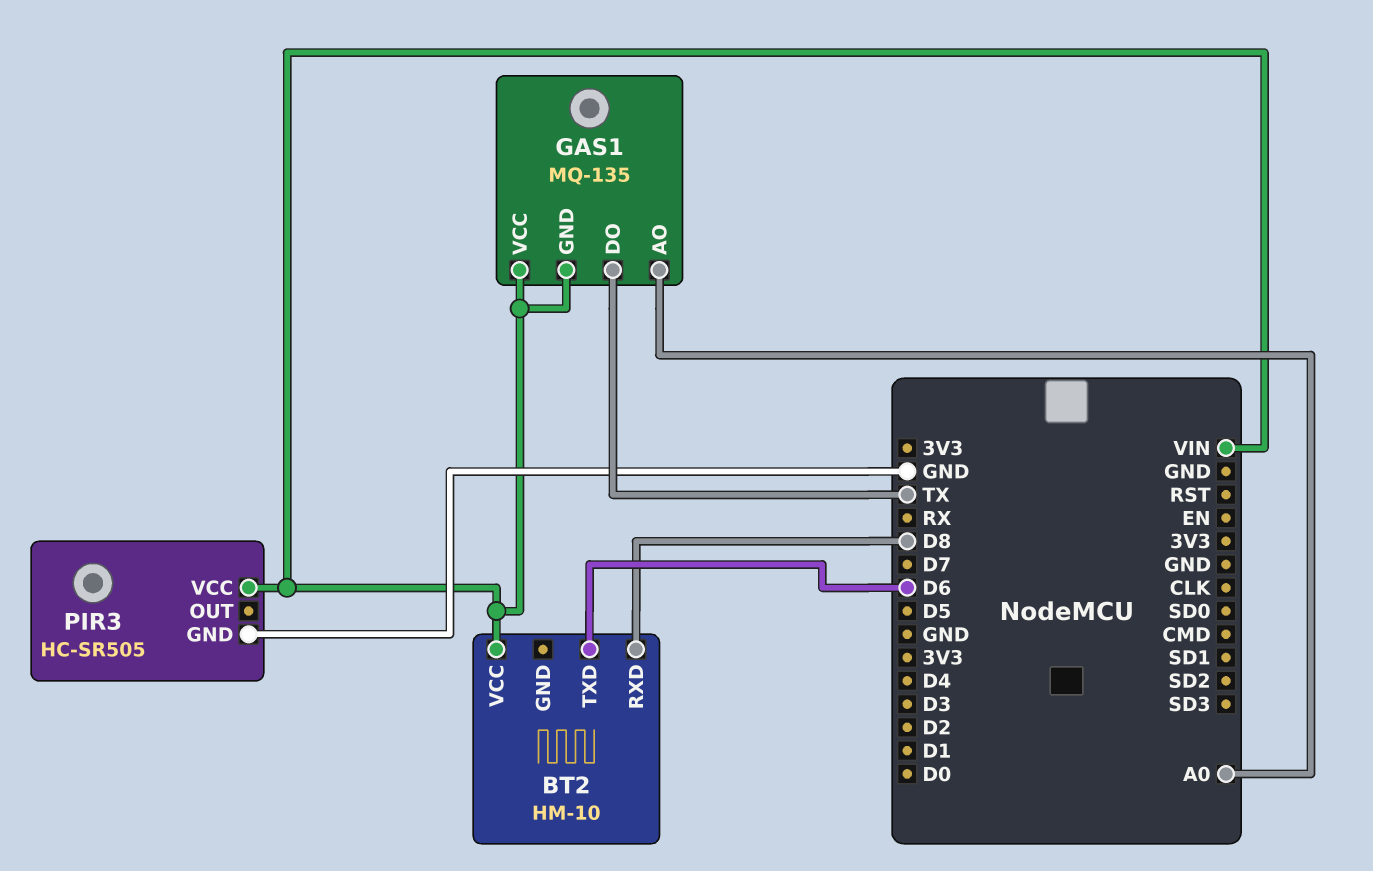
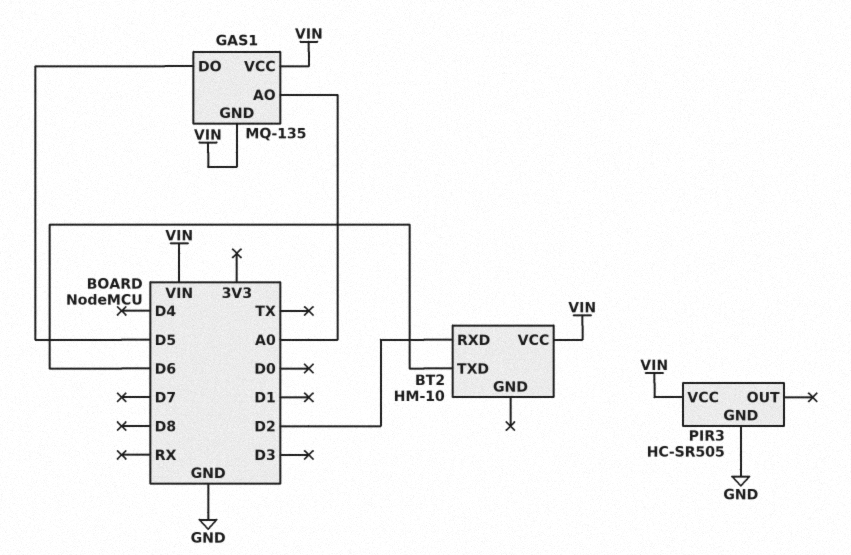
BT2 pin RXD: D8 -> D2
GAS1 pin DO: TX -> D5

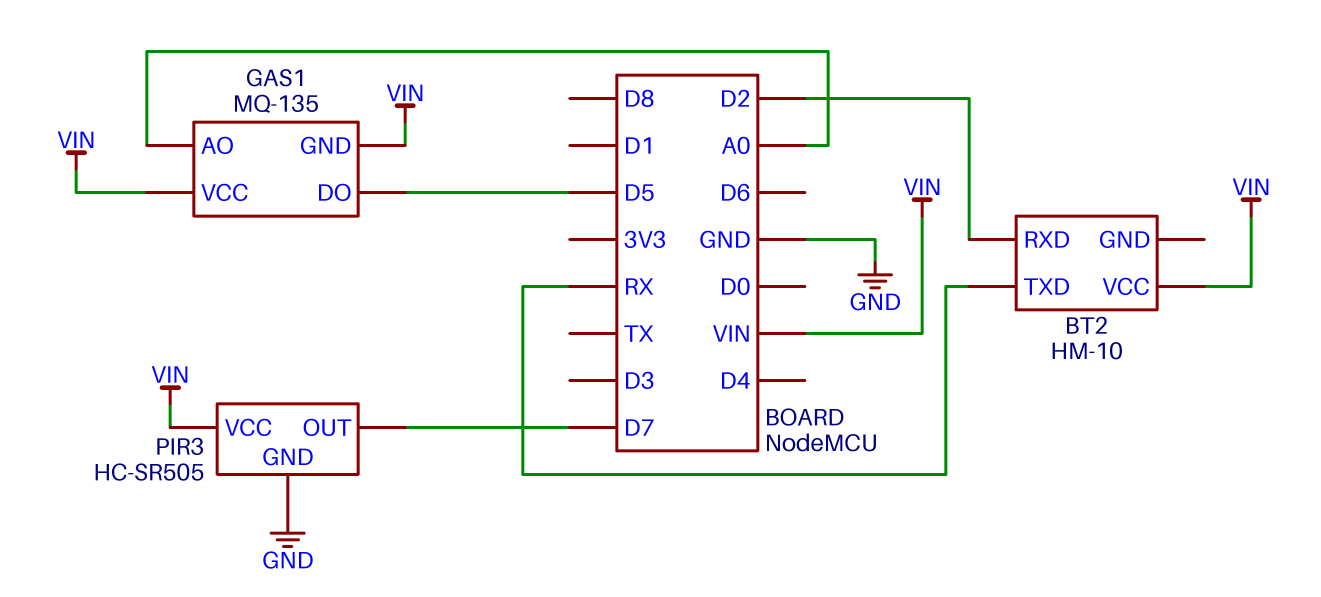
BT2 pin TXD: D6 -> RX
PIR3 pin OUT: none -> D7

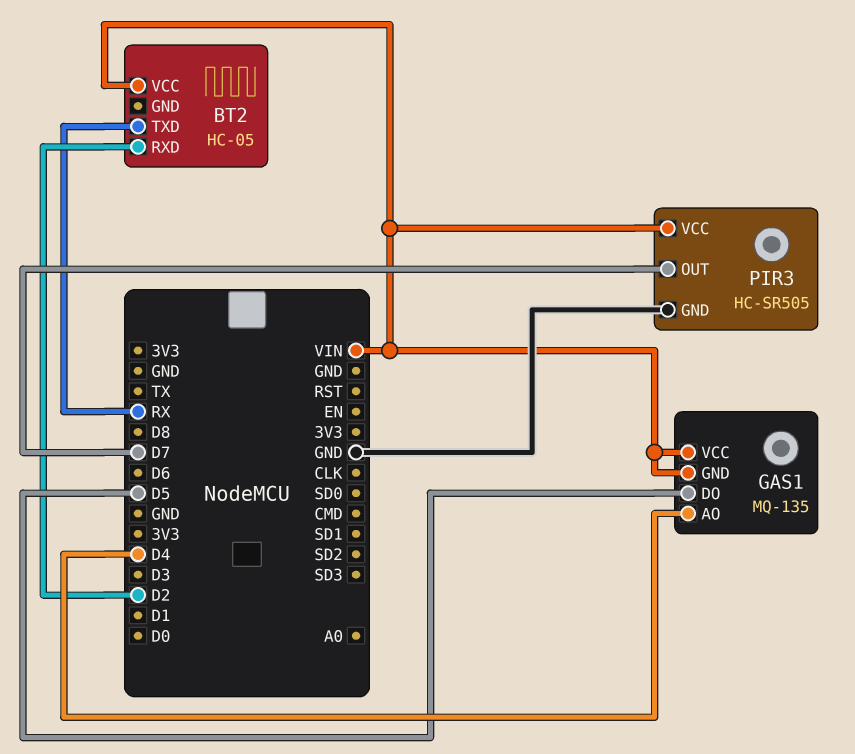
BT2: HM-10 -> HC-05
GAS1 pin AO: A0 -> D4

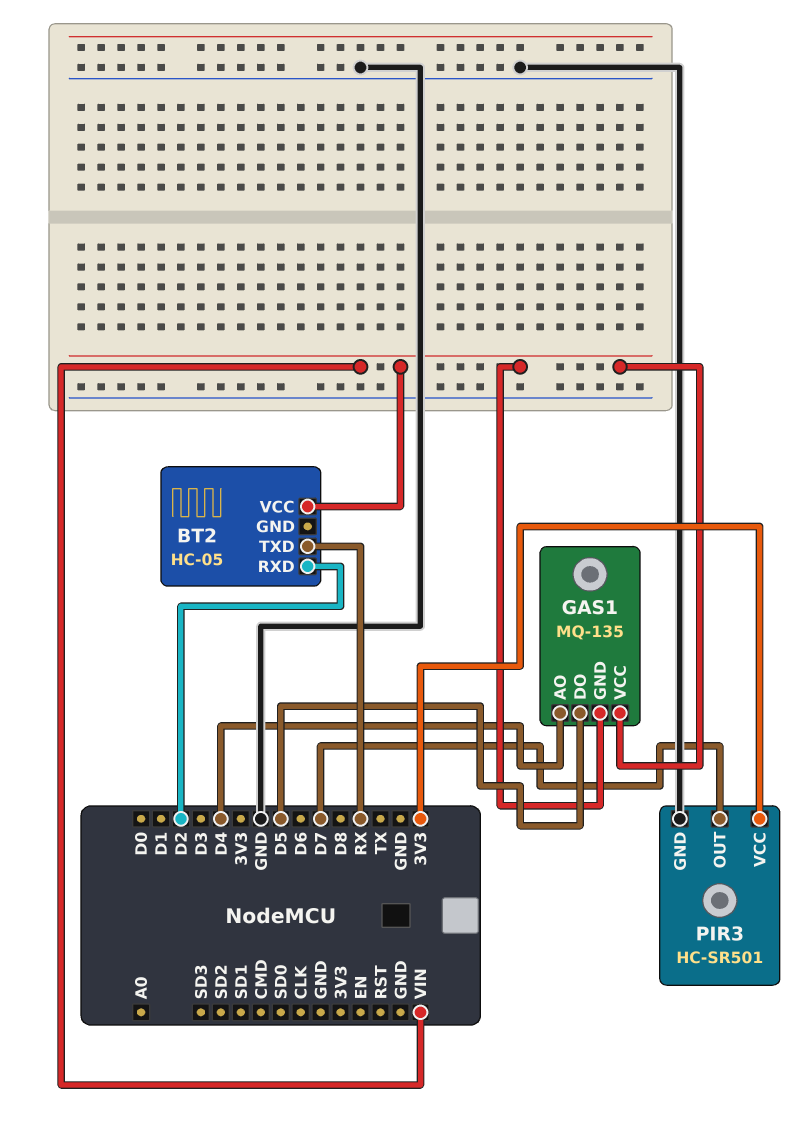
PIR3: HC-SR505 -> HC-SR501
PIR3 pin VCC: VIN -> 3V3

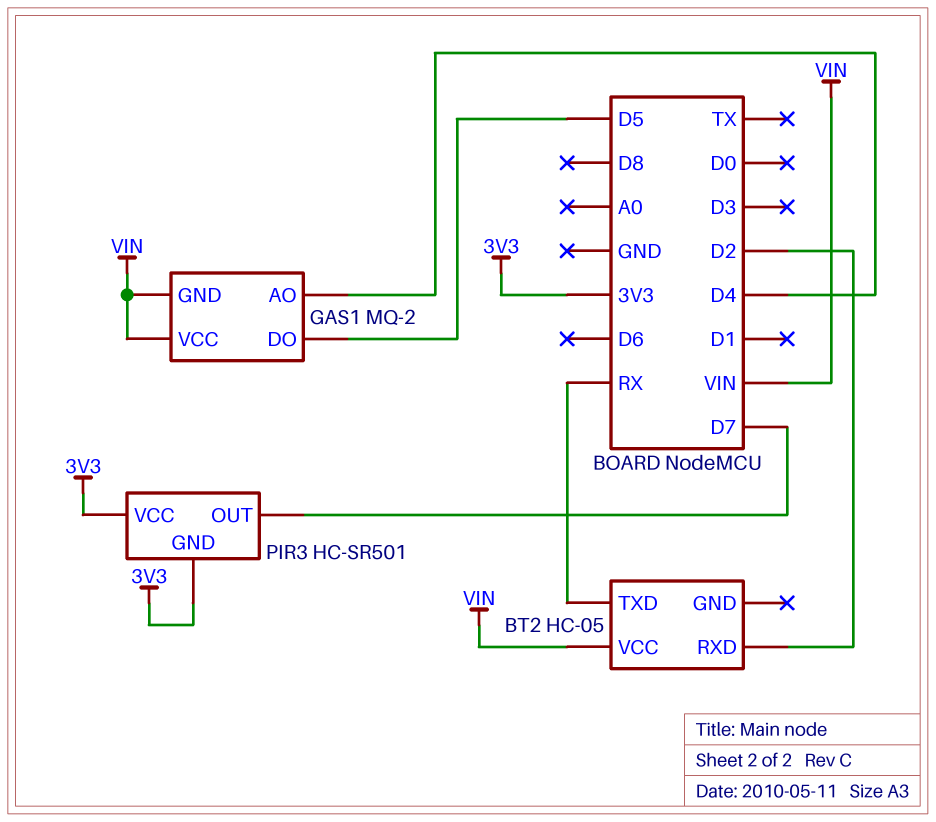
GAS1: MQ-135 -> MQ-2
PIR3 pin GND: GND -> 3V3

